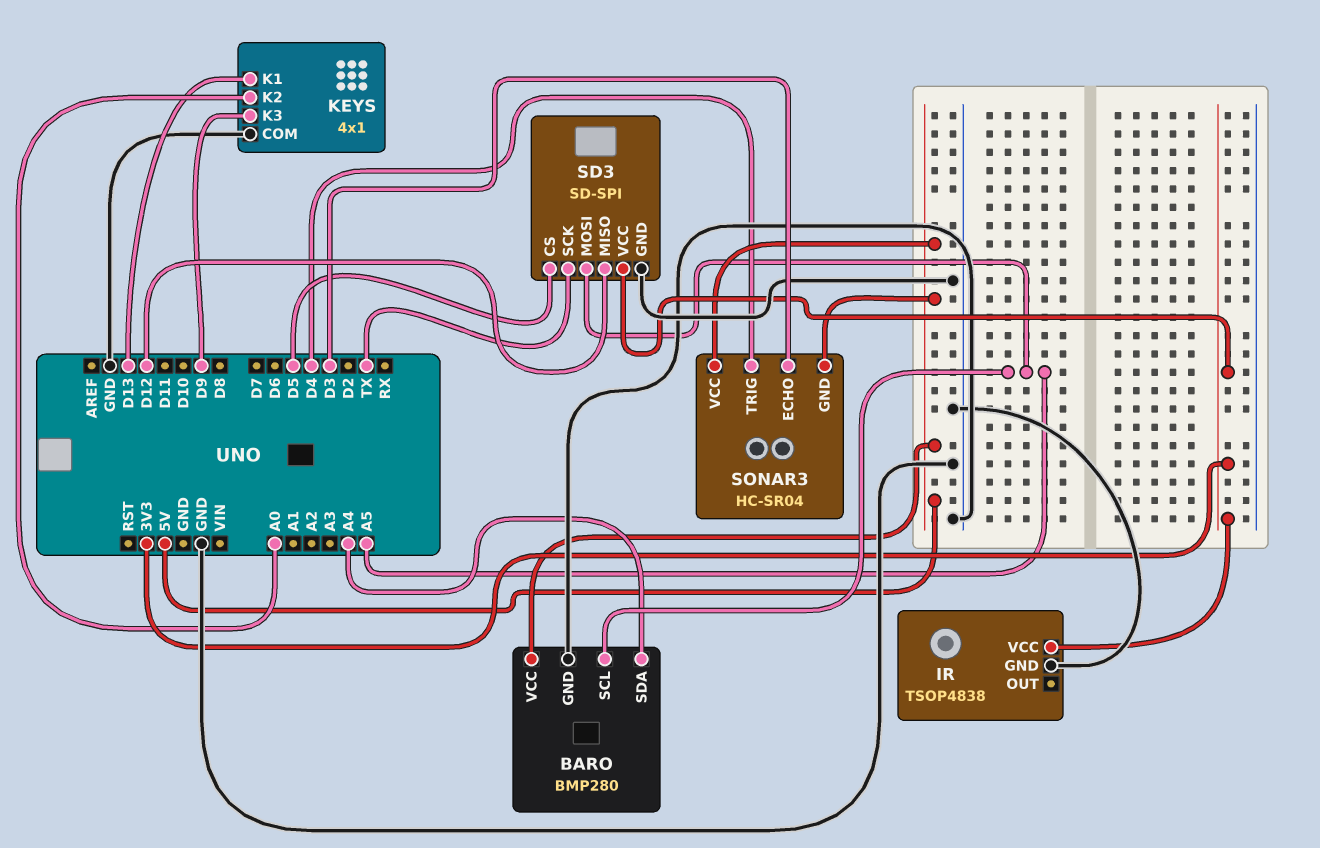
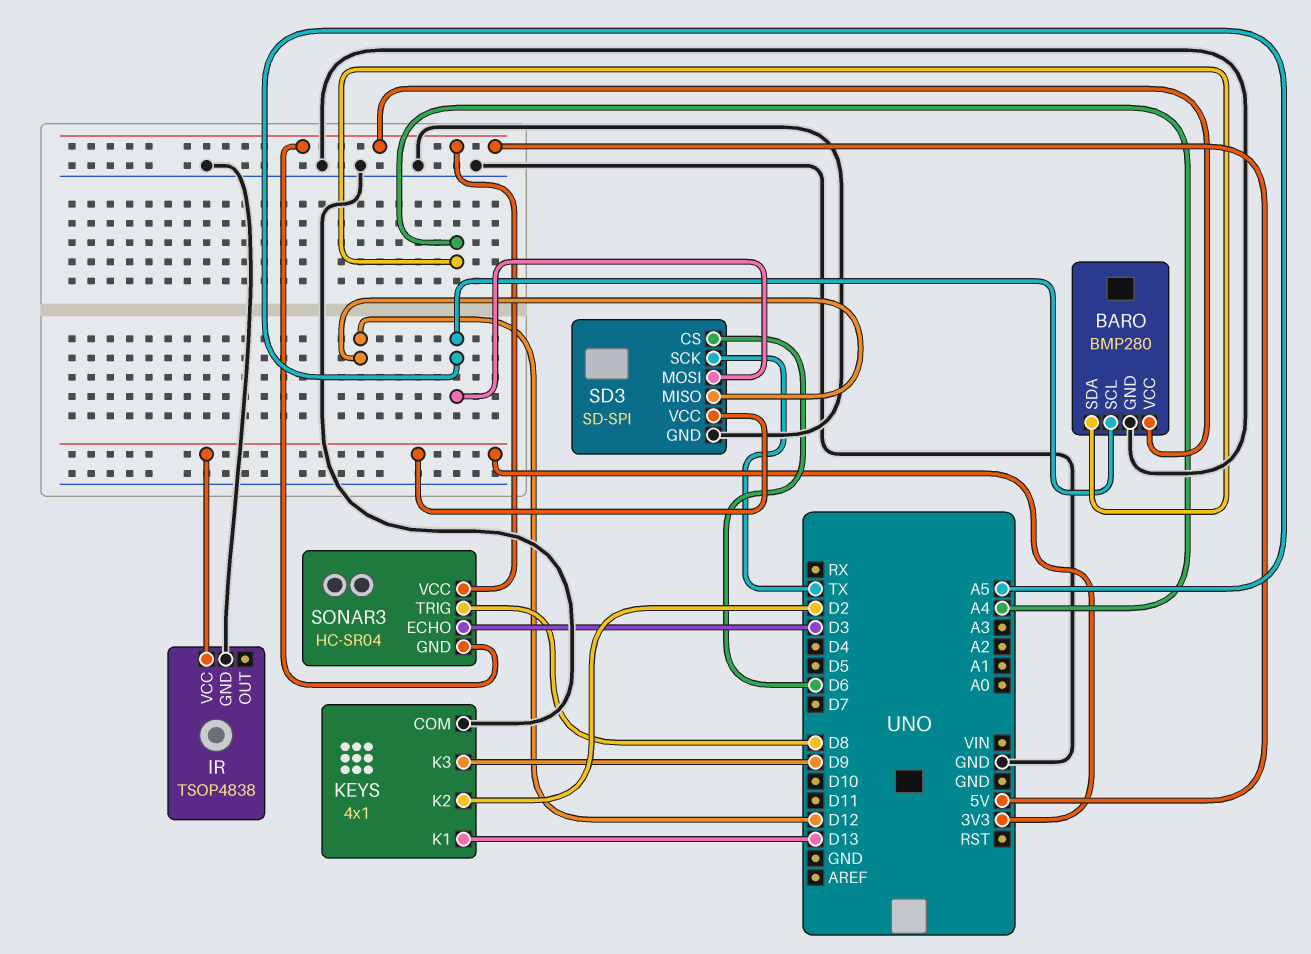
KEYS pin K2: A0 -> D2
SD3 pin CS: D5 -> D6
SONAR3 pin TRIG: D4 -> D8

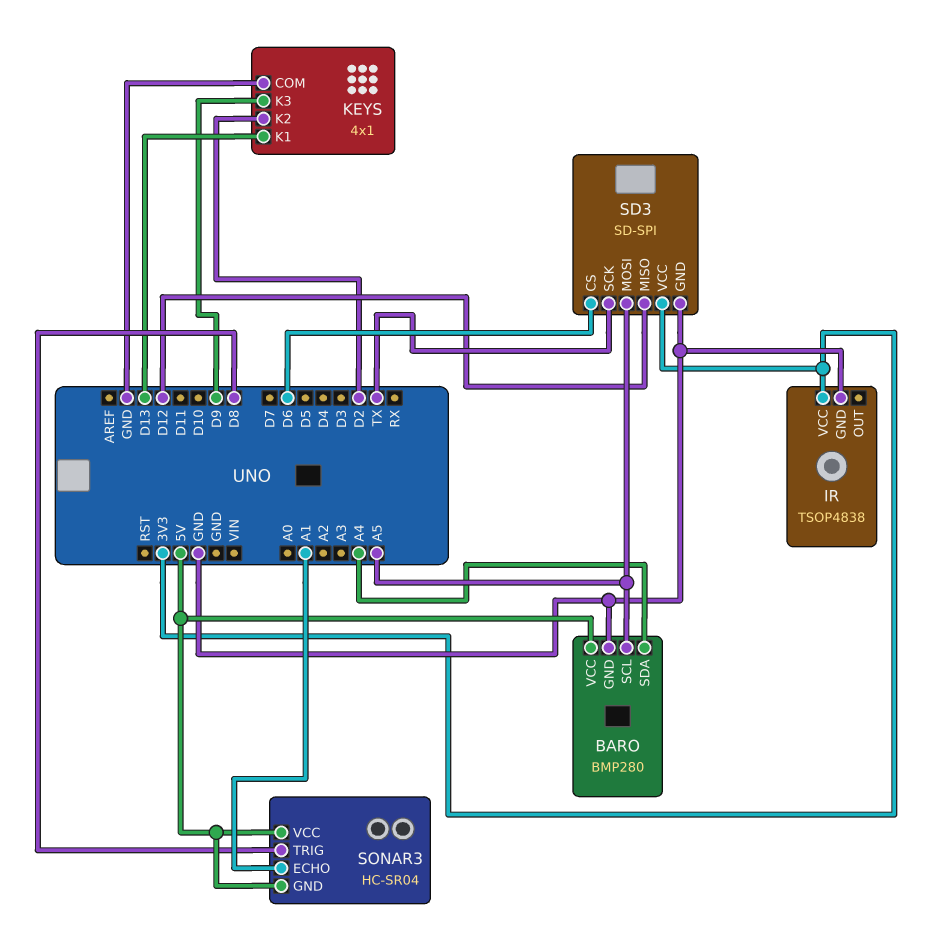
SONAR3 pin ECHO: D3 -> A1

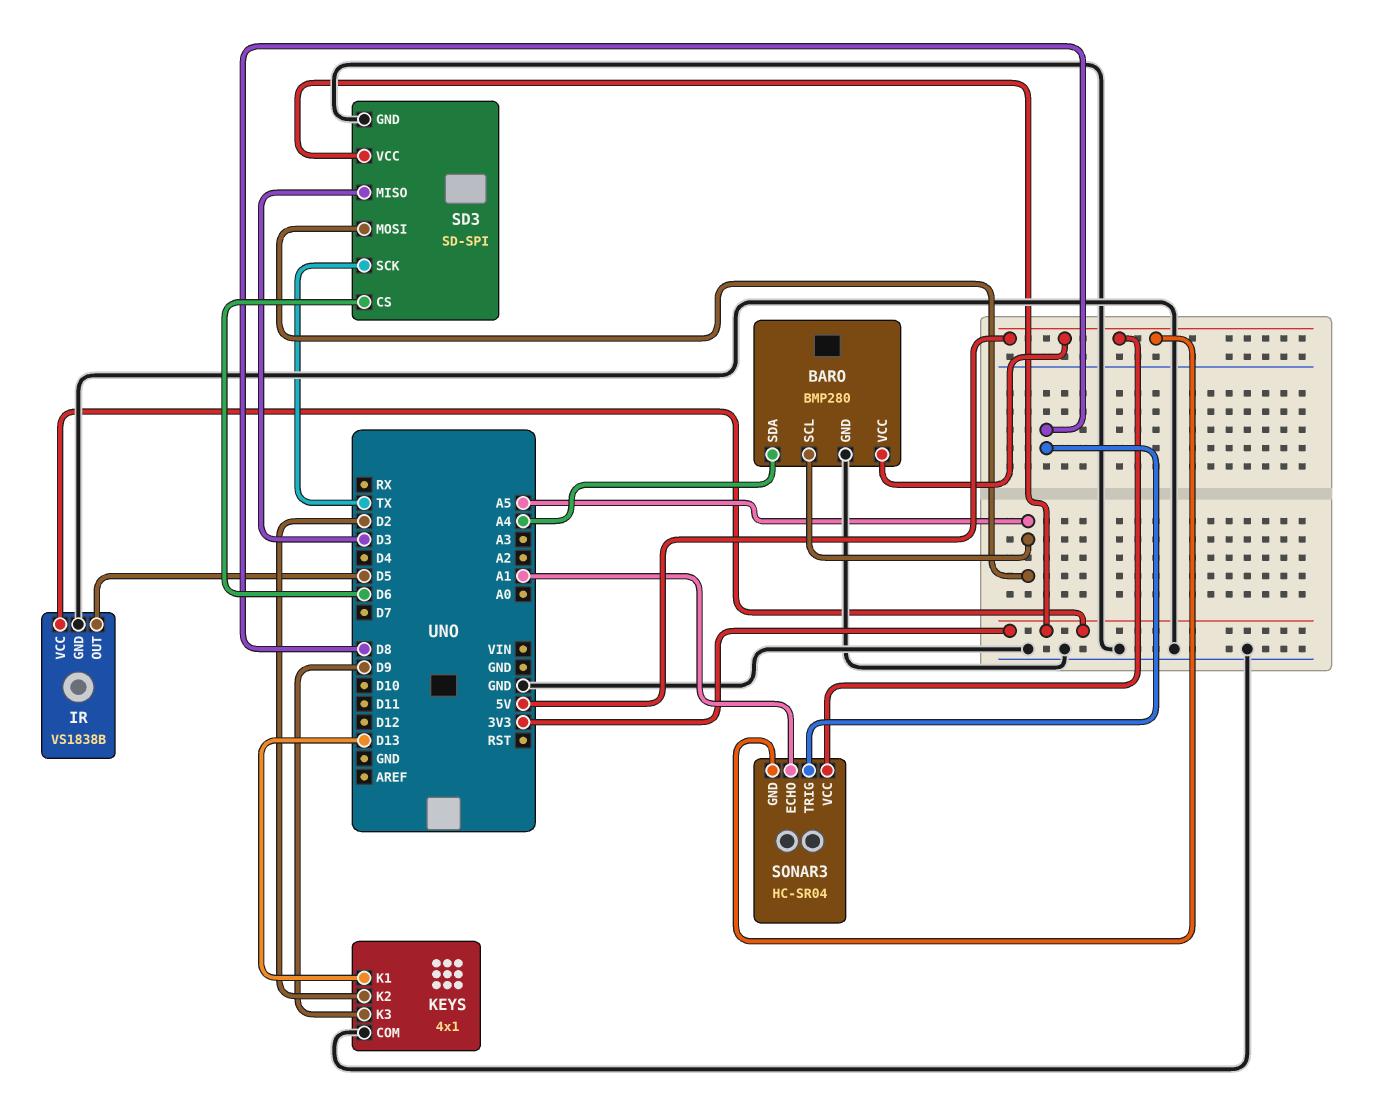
IR: TSOP4838 -> VS1838B
IR pin OUT: none -> D5
SD3 pin MISO: D12 -> D3

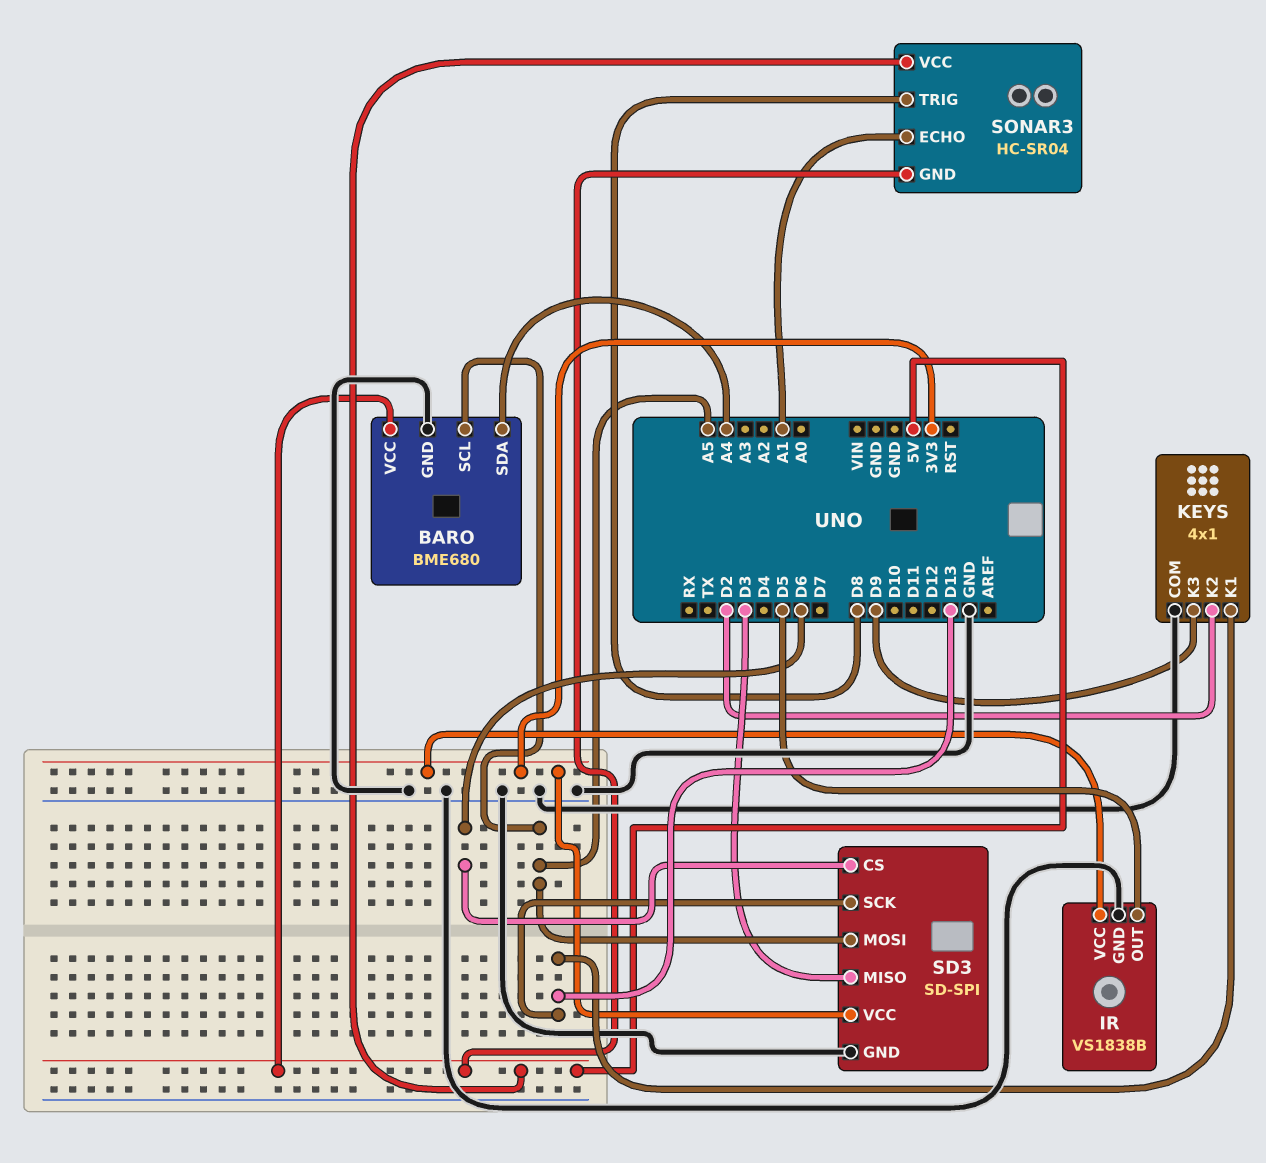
BARO: BMP280 -> BME680
SD3 pin SCK: TX -> D13

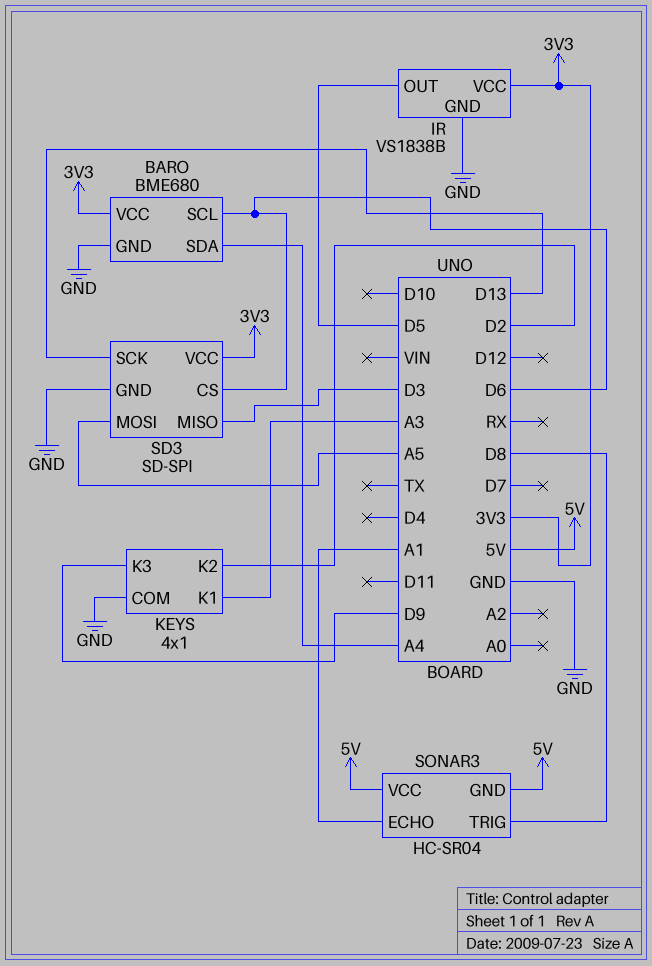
BARO pin SCL: A5 -> D6
BARO pin VCC: 5V -> 3V3
KEYS pin K1: D13 -> A3

